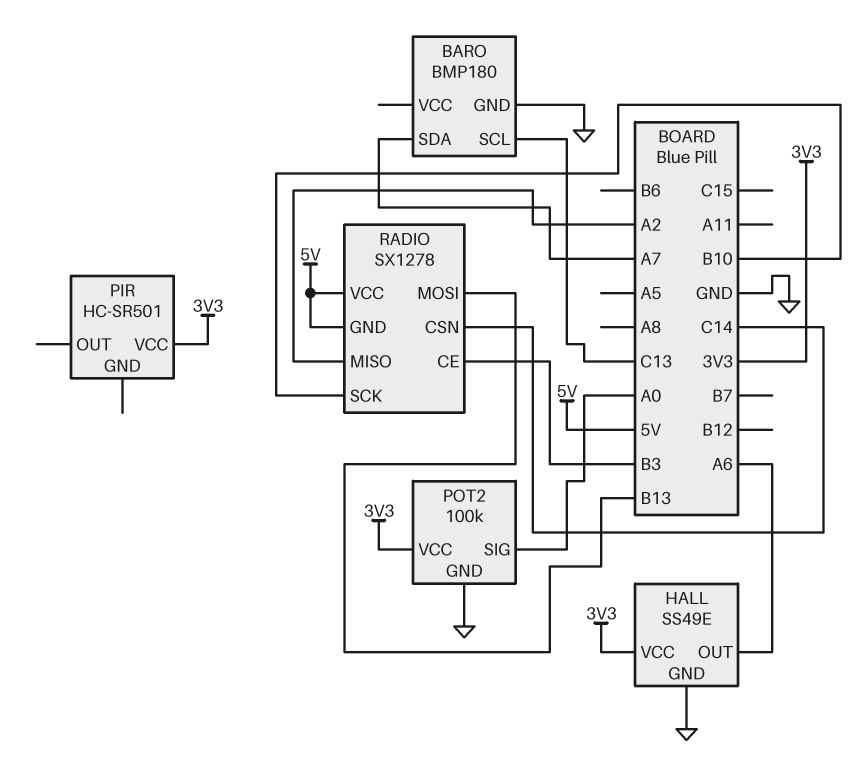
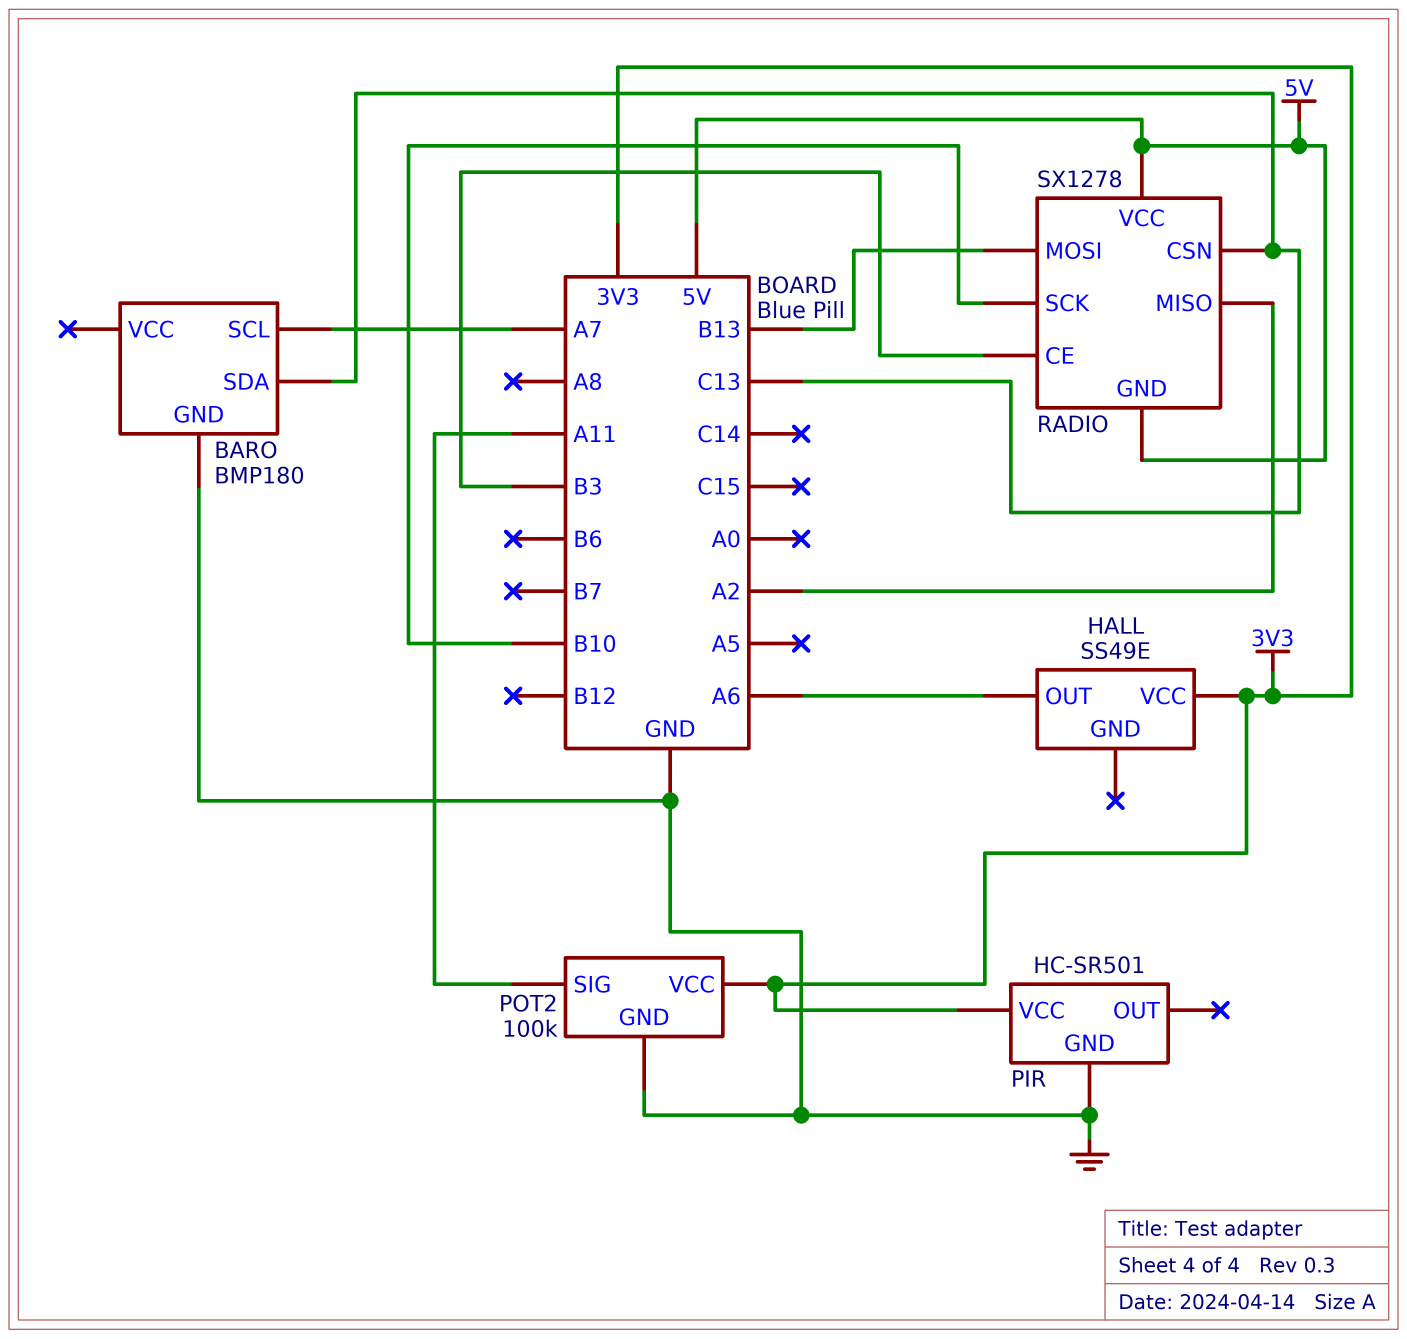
BARO pin SCL: C13 -> A7
BARO pin SDA: A7 -> C13
HALL pin GND: GND -> none
PIR pin GND: none -> GND
POT2 pin SIG: A0 -> A11
RADIO pin CSN: C14 -> C13

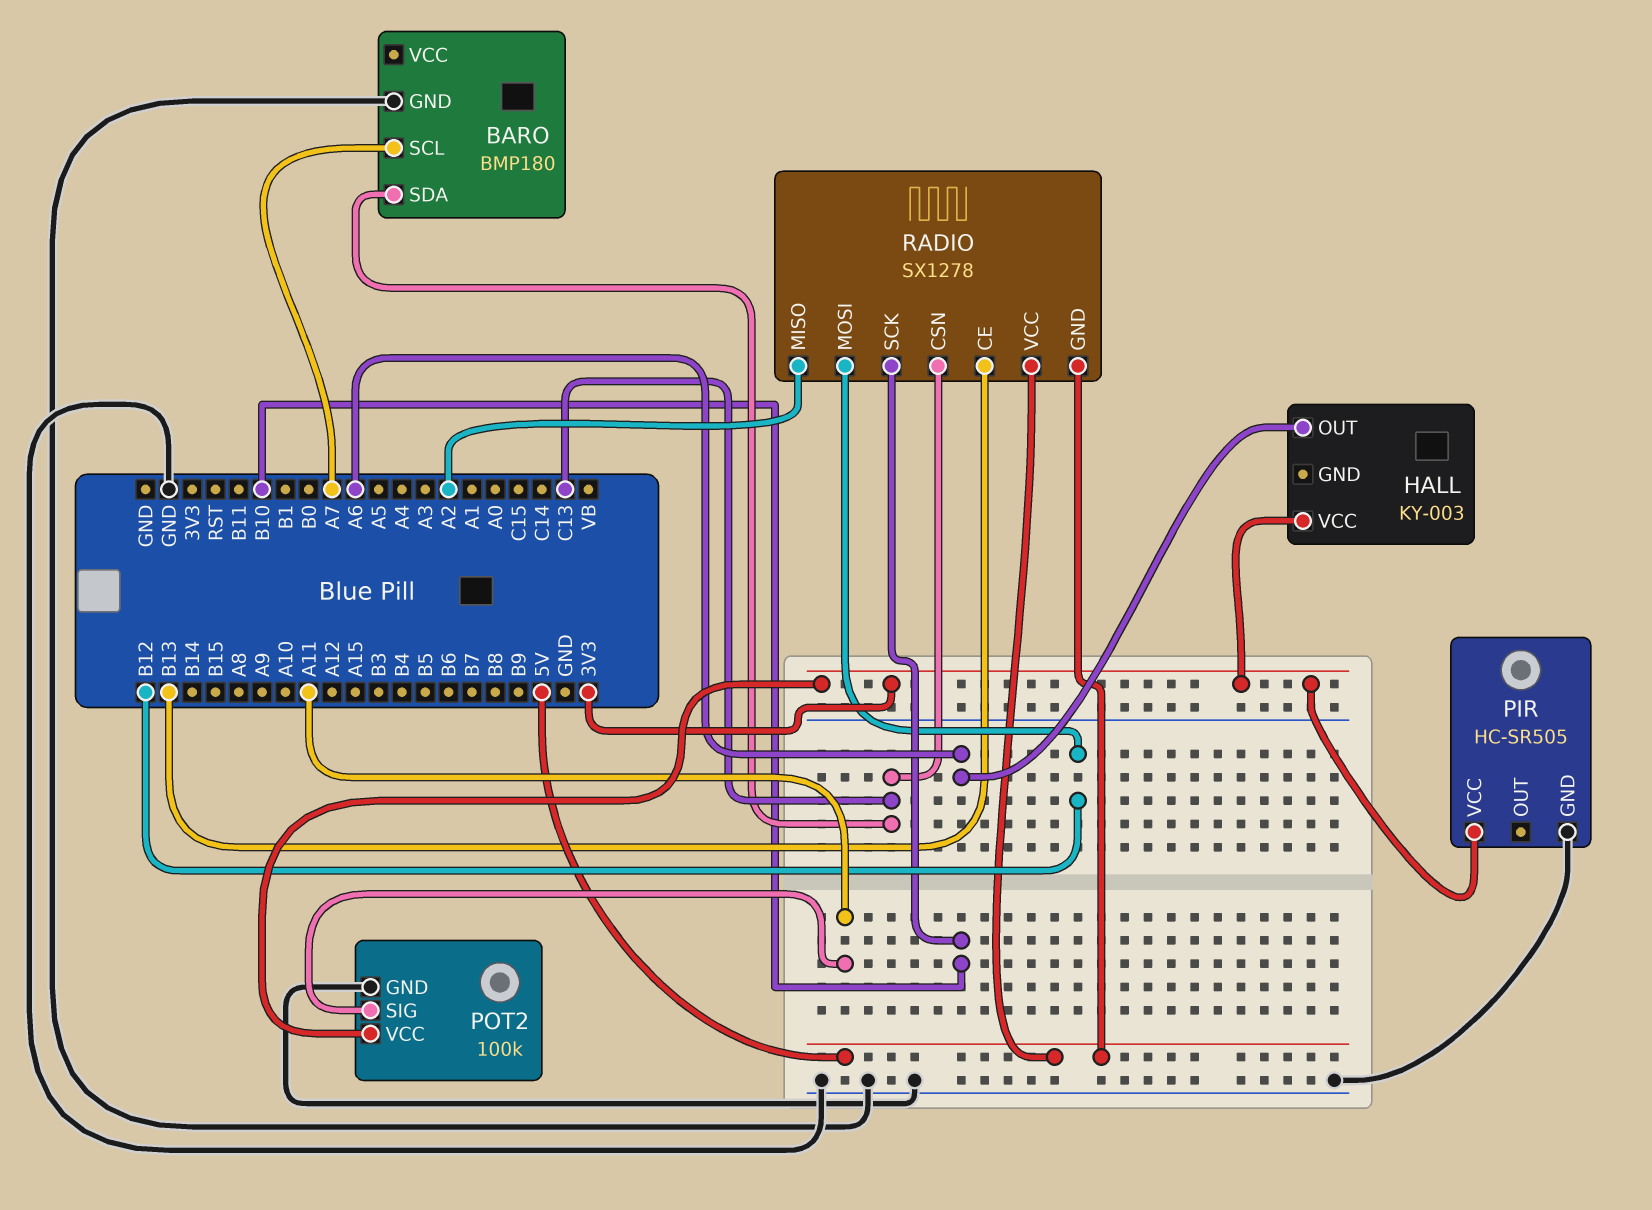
HALL: SS49E -> KY-003
PIR: HC-SR501 -> HC-SR505
RADIO pin CE: B3 -> B13
RADIO pin MOSI: B13 -> B12

